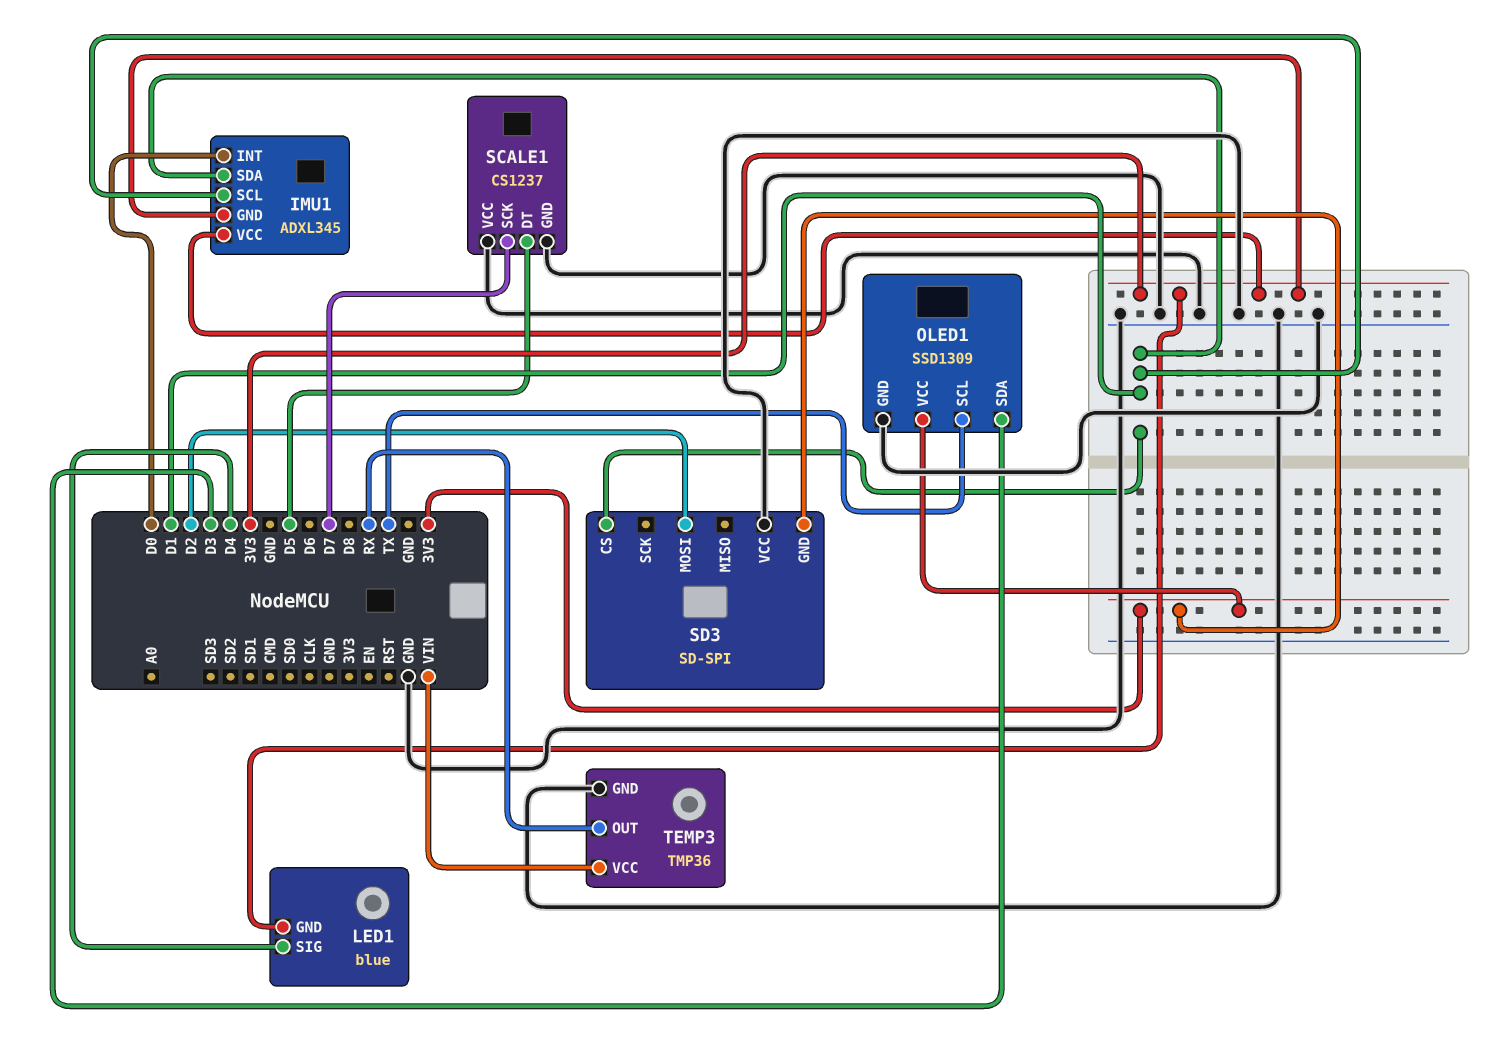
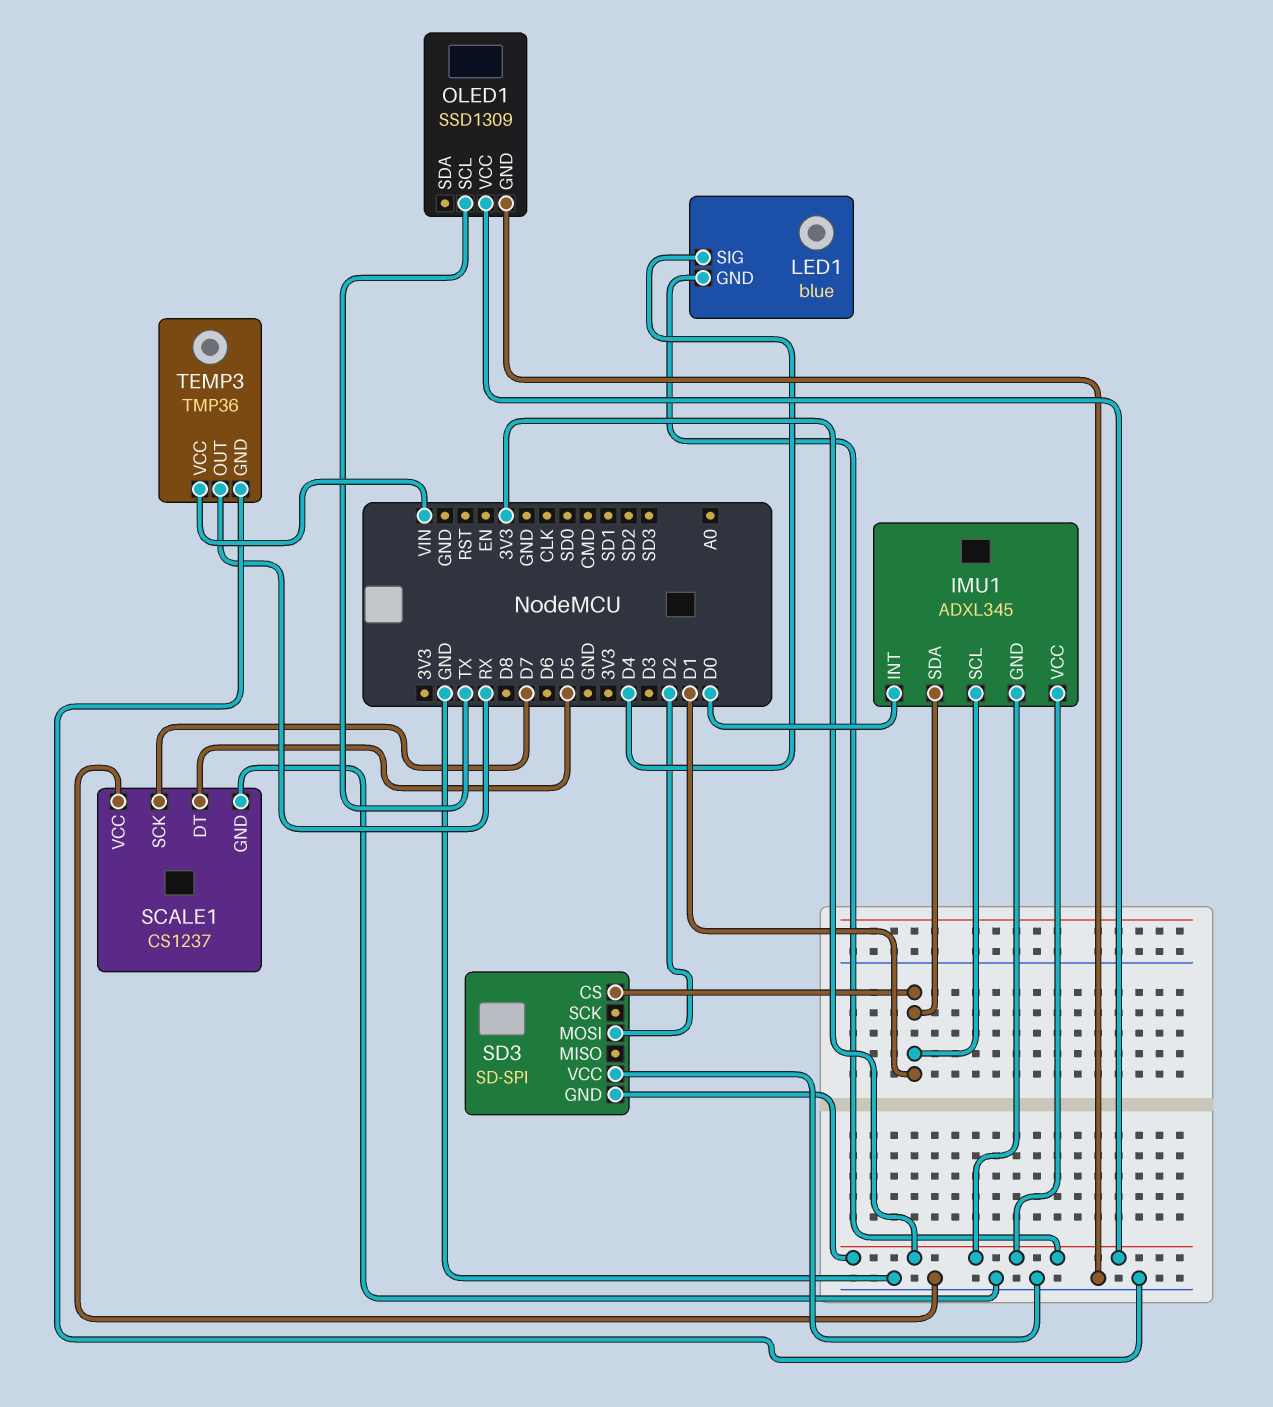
OLED1 pin SDA: D3 -> none

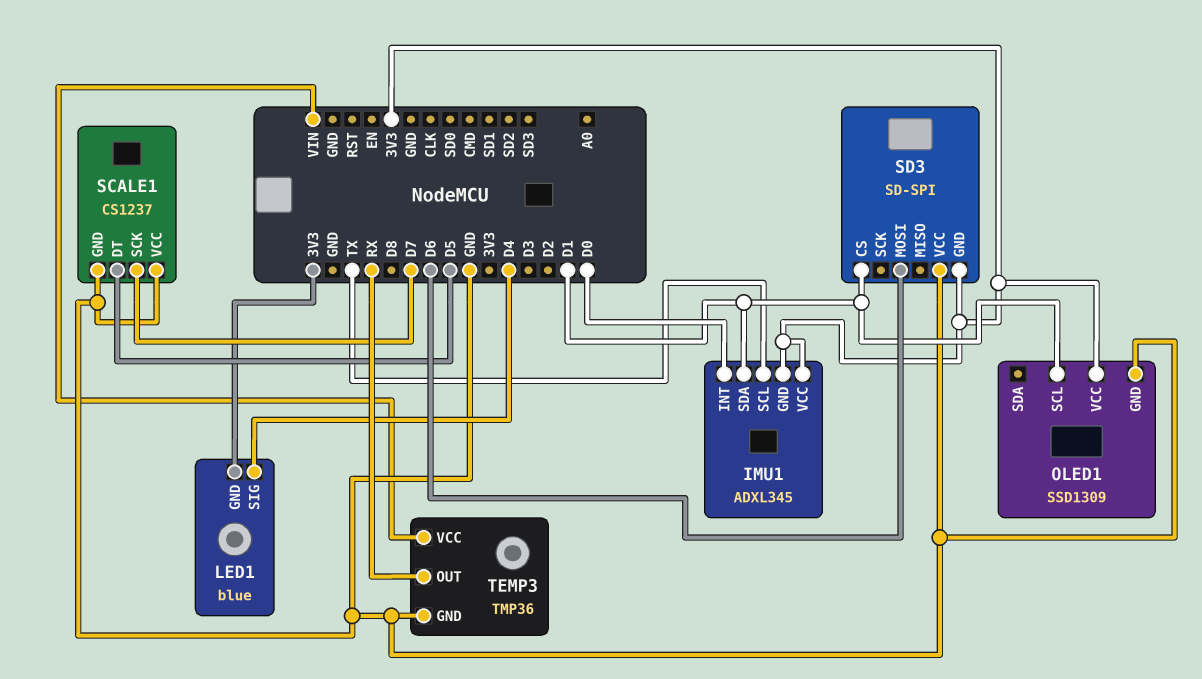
IMU1 pin SCL: D1 -> TX
OLED1 pin SCL: TX -> D1
SD3 pin MOSI: D2 -> D6

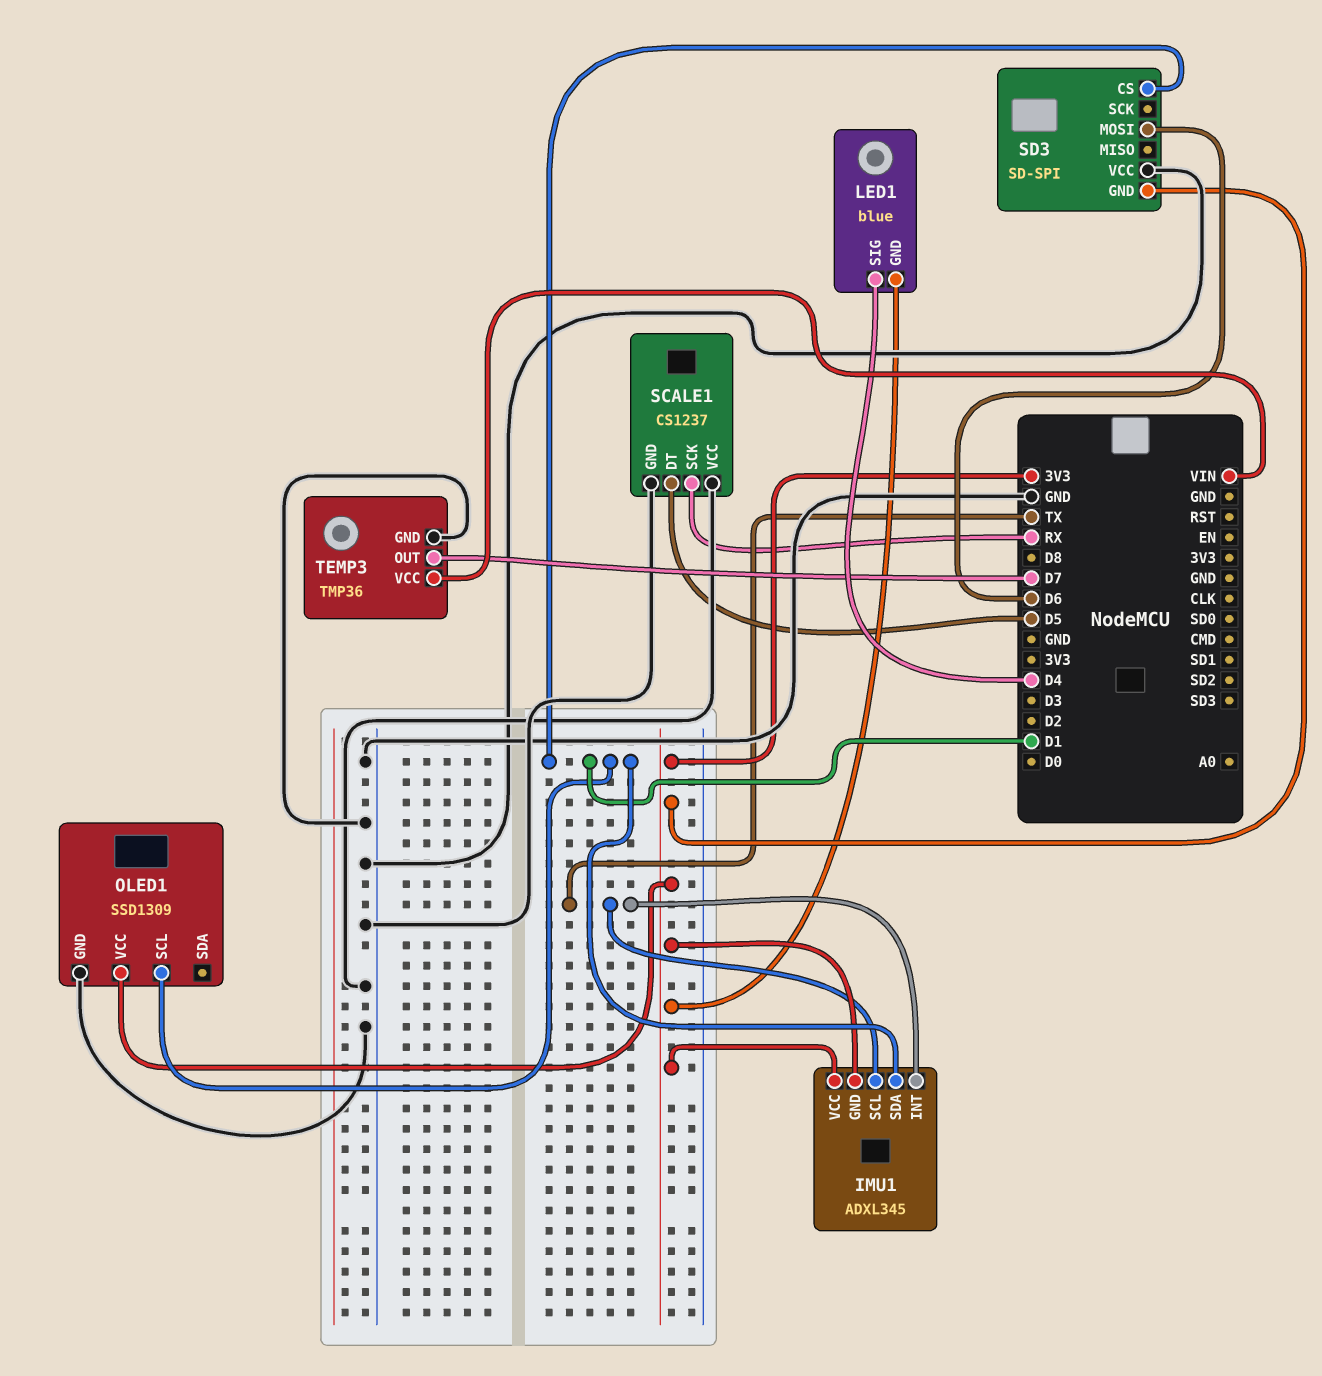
IMU1 pin INT: D0 -> TX
SCALE1 pin SCK: D7 -> RX
TEMP3 pin OUT: RX -> D7

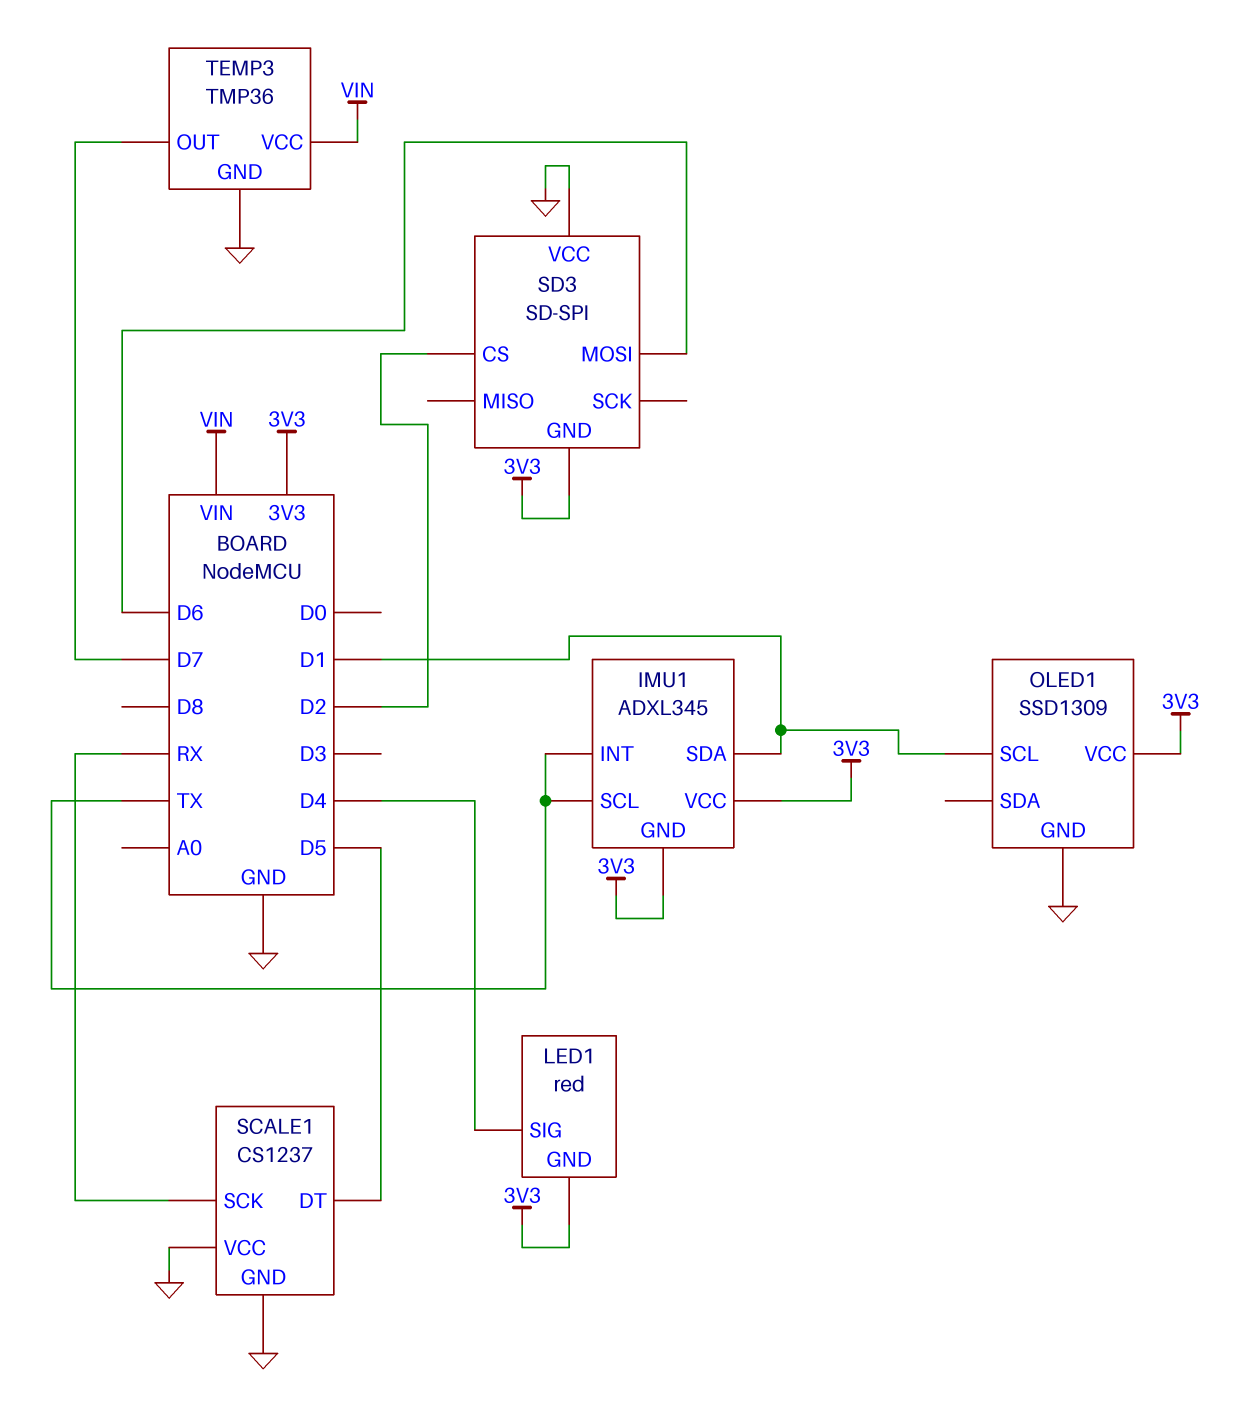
LED1: blue -> red
SD3 pin CS: D1 -> D2

